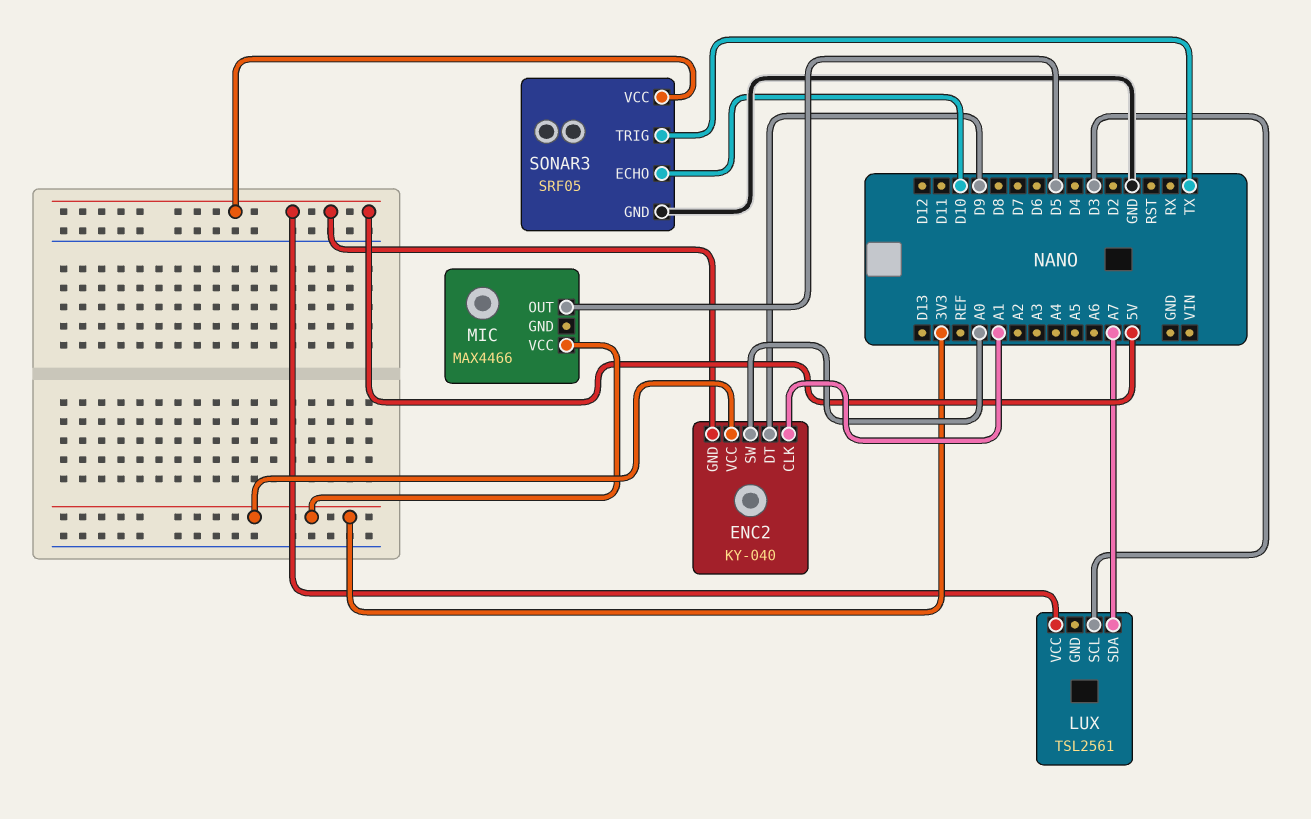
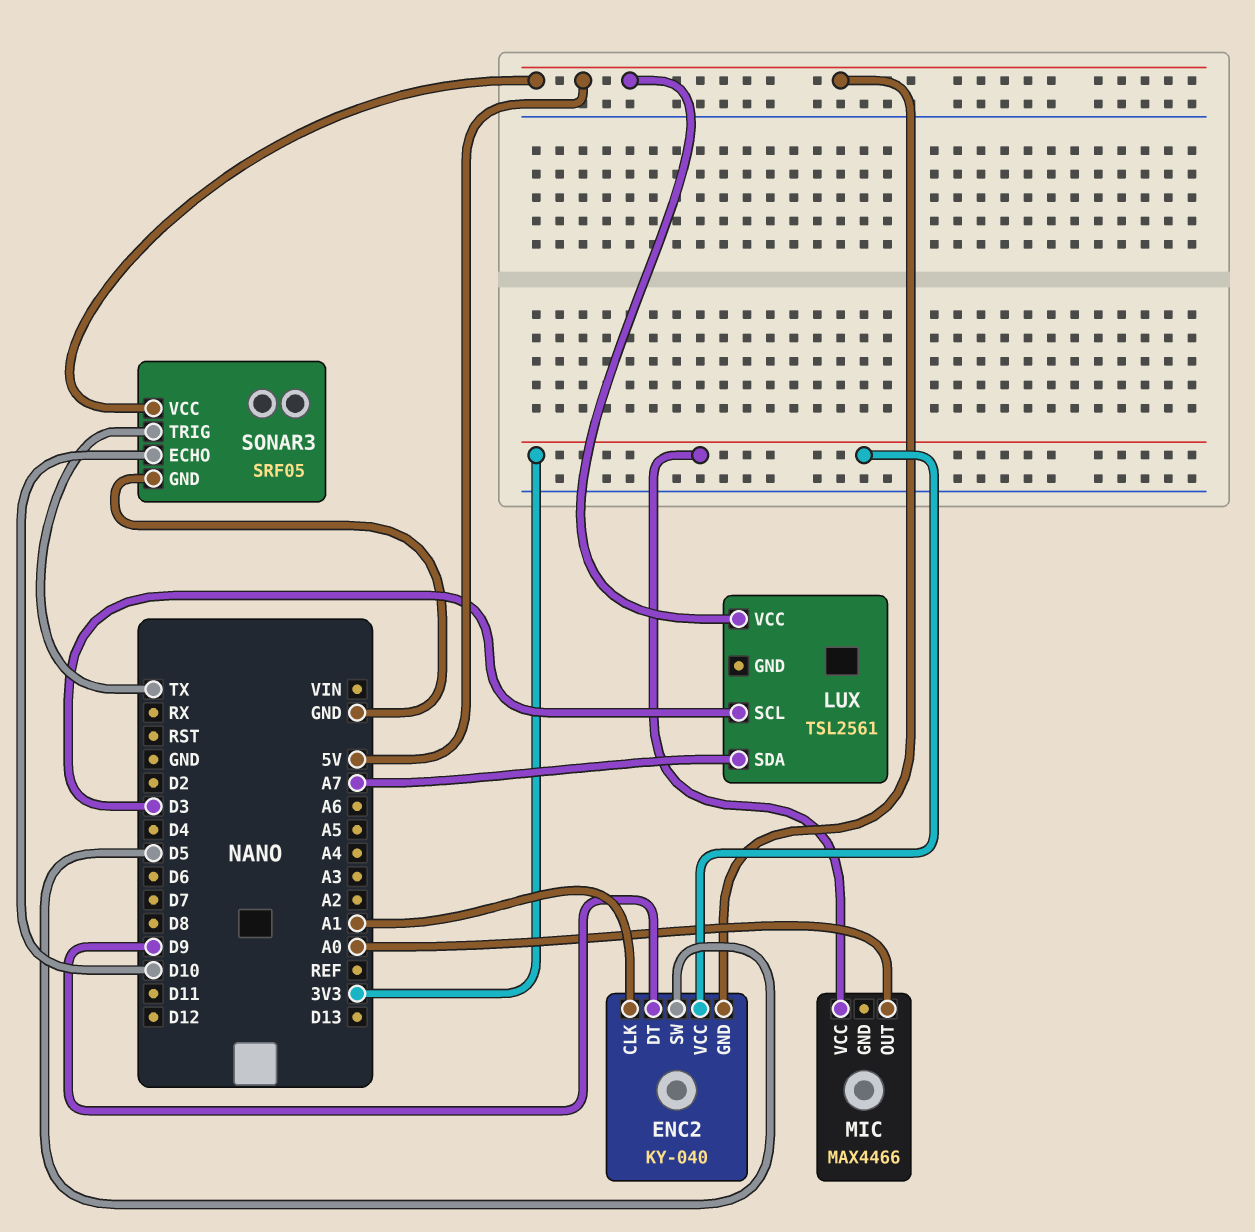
ENC2 pin SW: A0 -> D5
MIC pin OUT: D5 -> A0

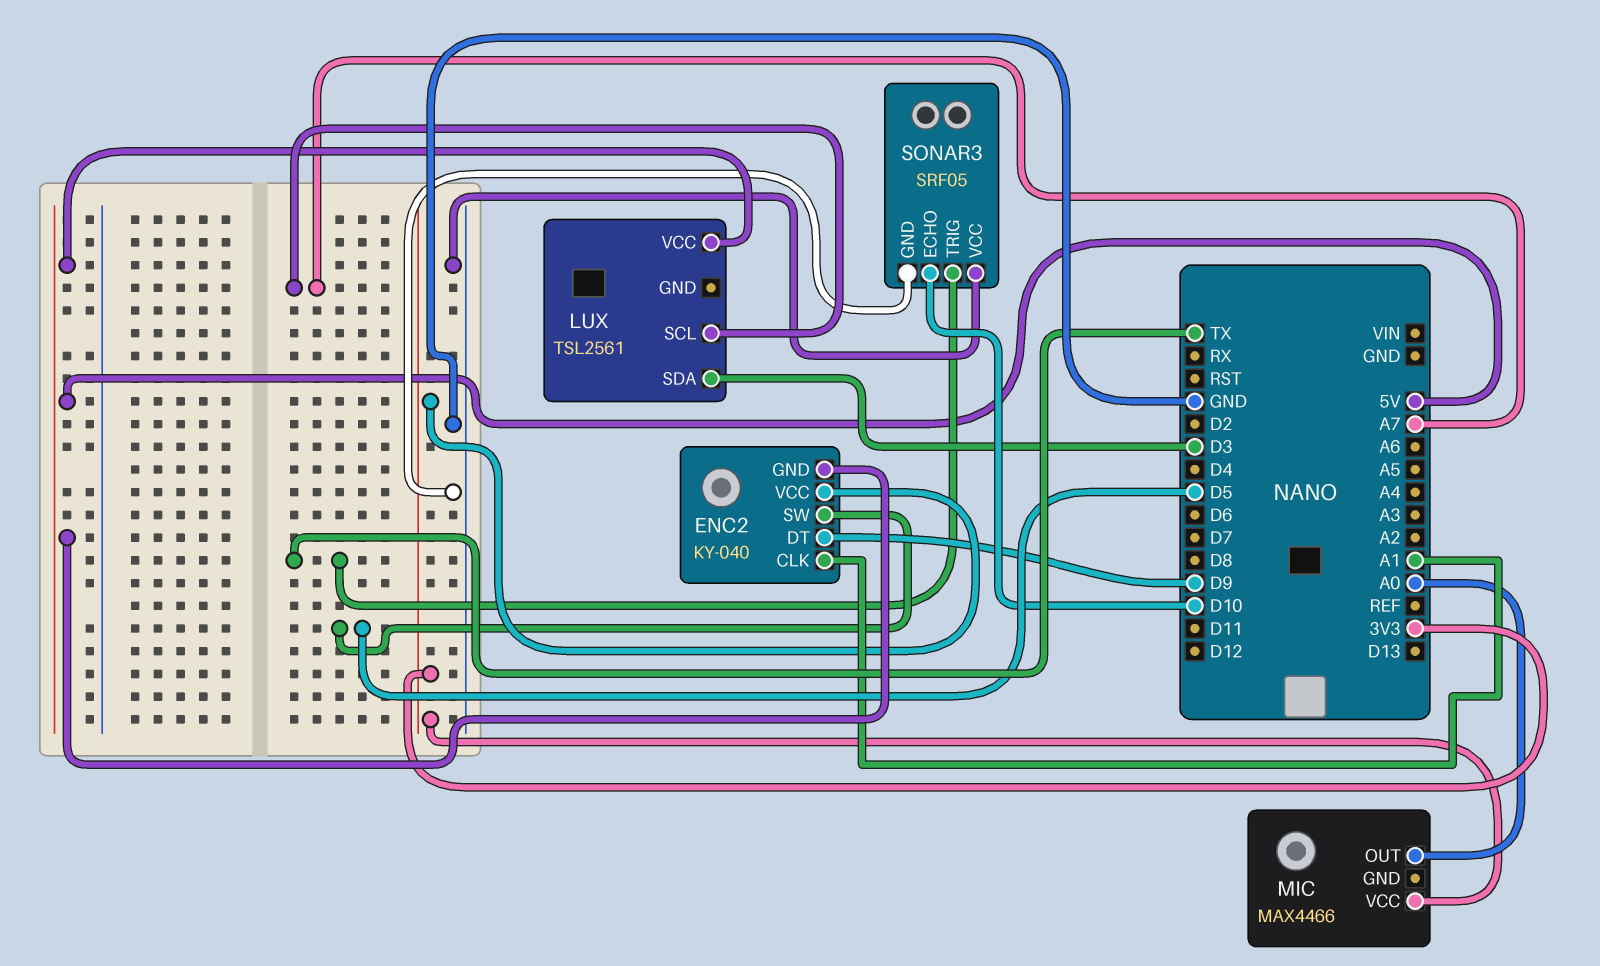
LUX pin SCL: D3 -> A7
LUX pin SDA: A7 -> D3
SONAR3 pin VCC: 5V -> GND

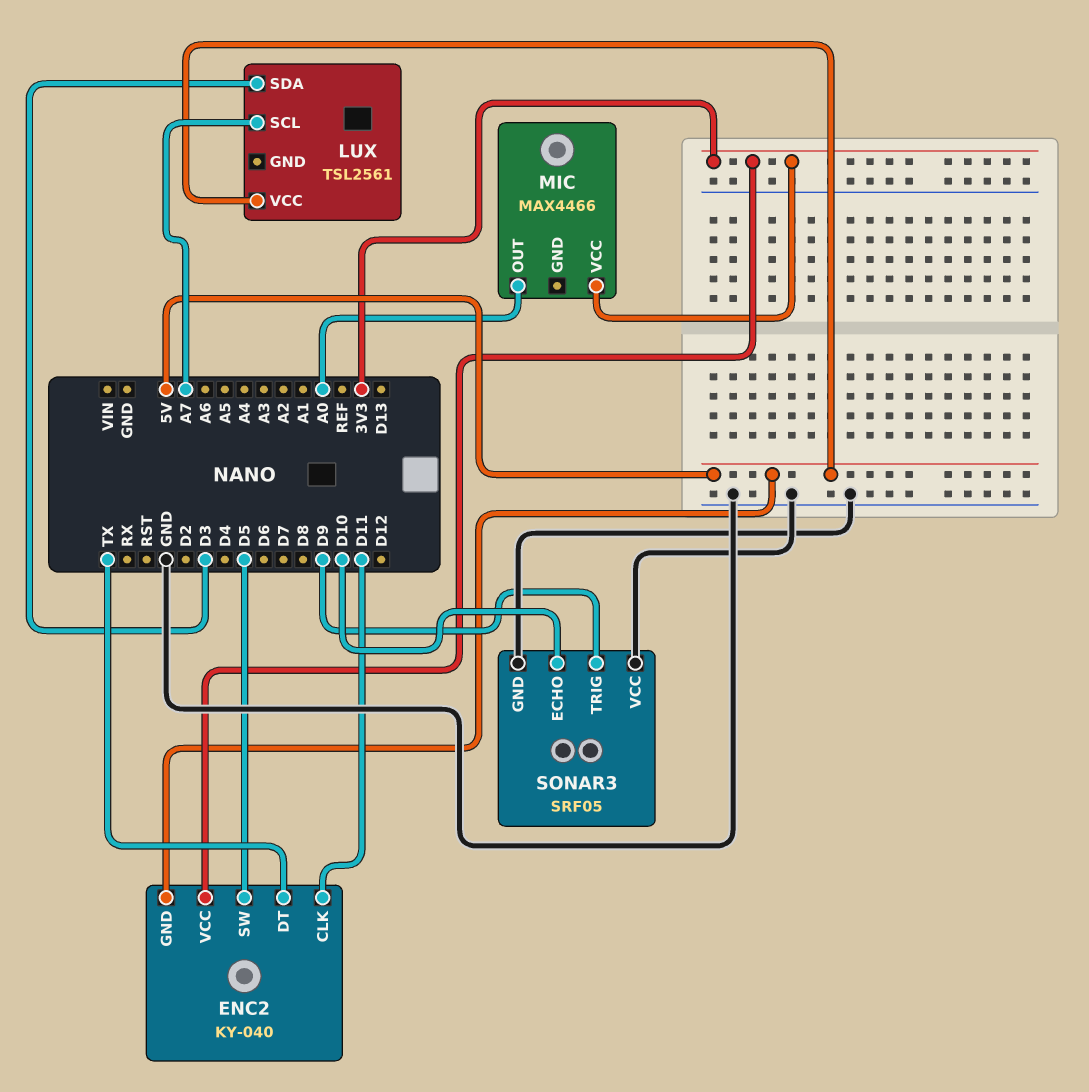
ENC2 pin CLK: A1 -> D11
ENC2 pin DT: D9 -> TX
SONAR3 pin TRIG: TX -> D9

